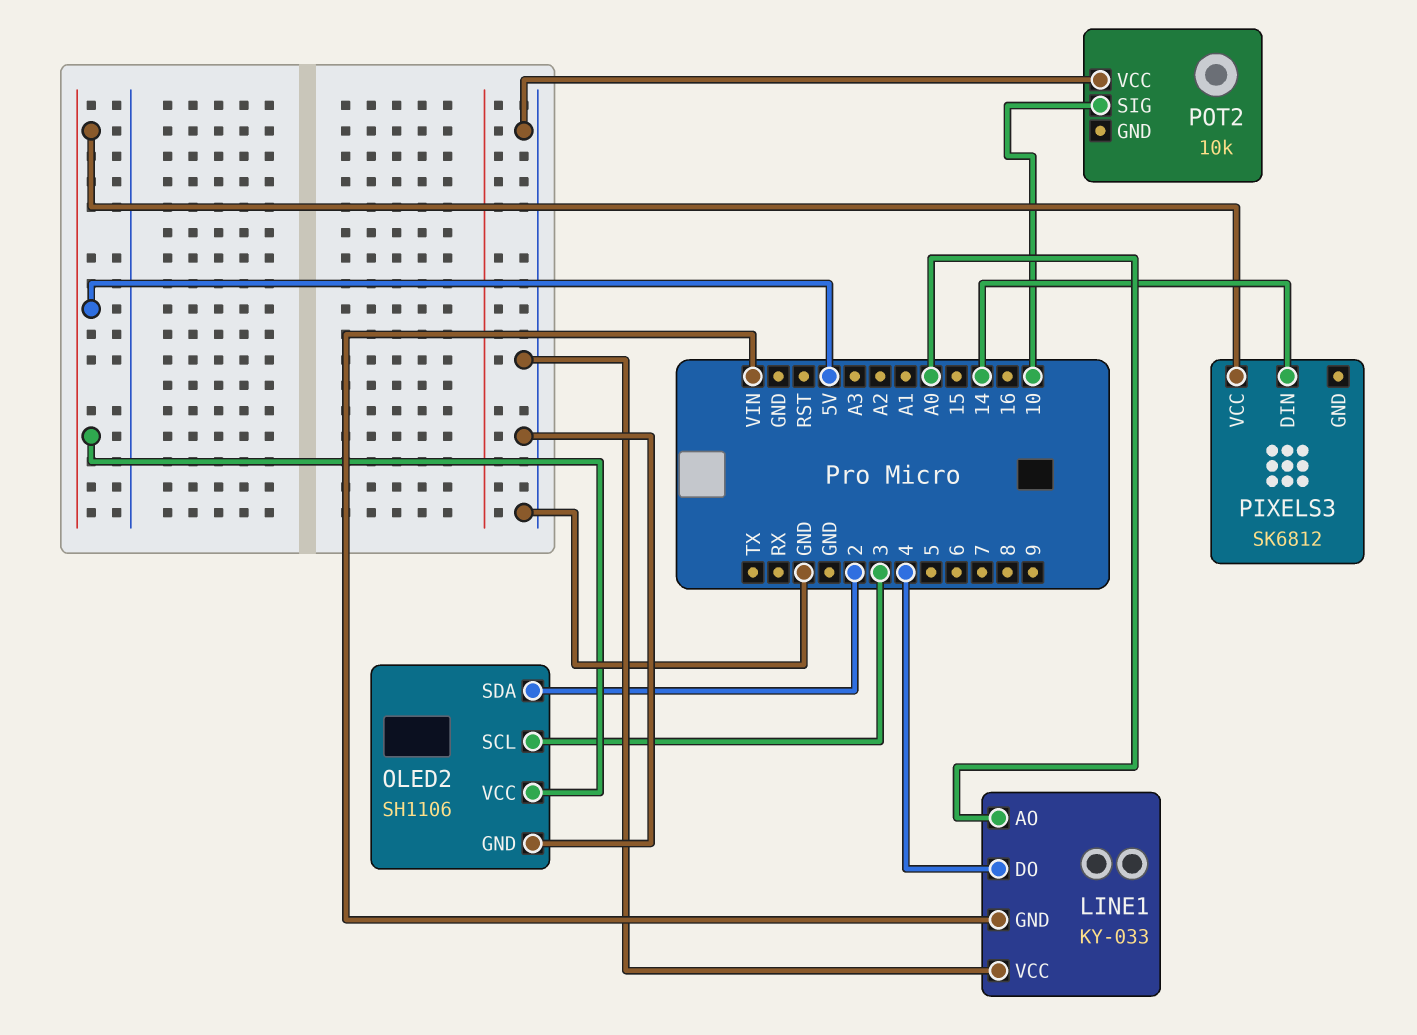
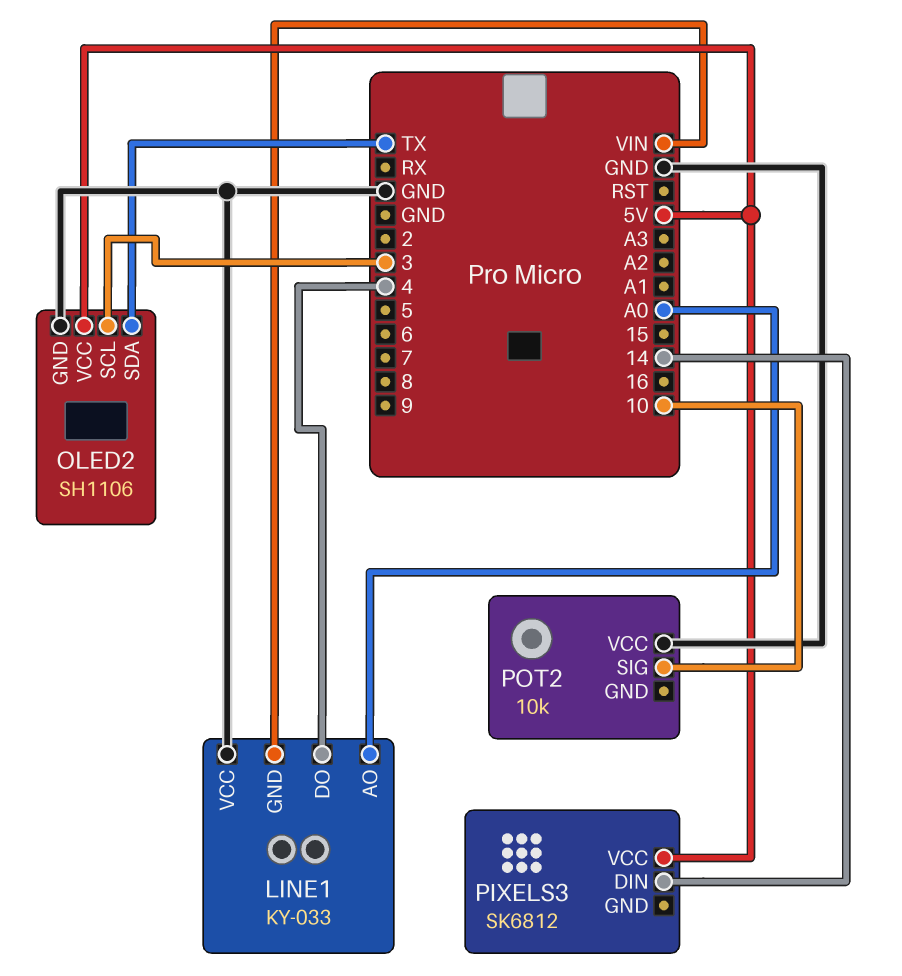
OLED2 pin SDA: 2 -> TX

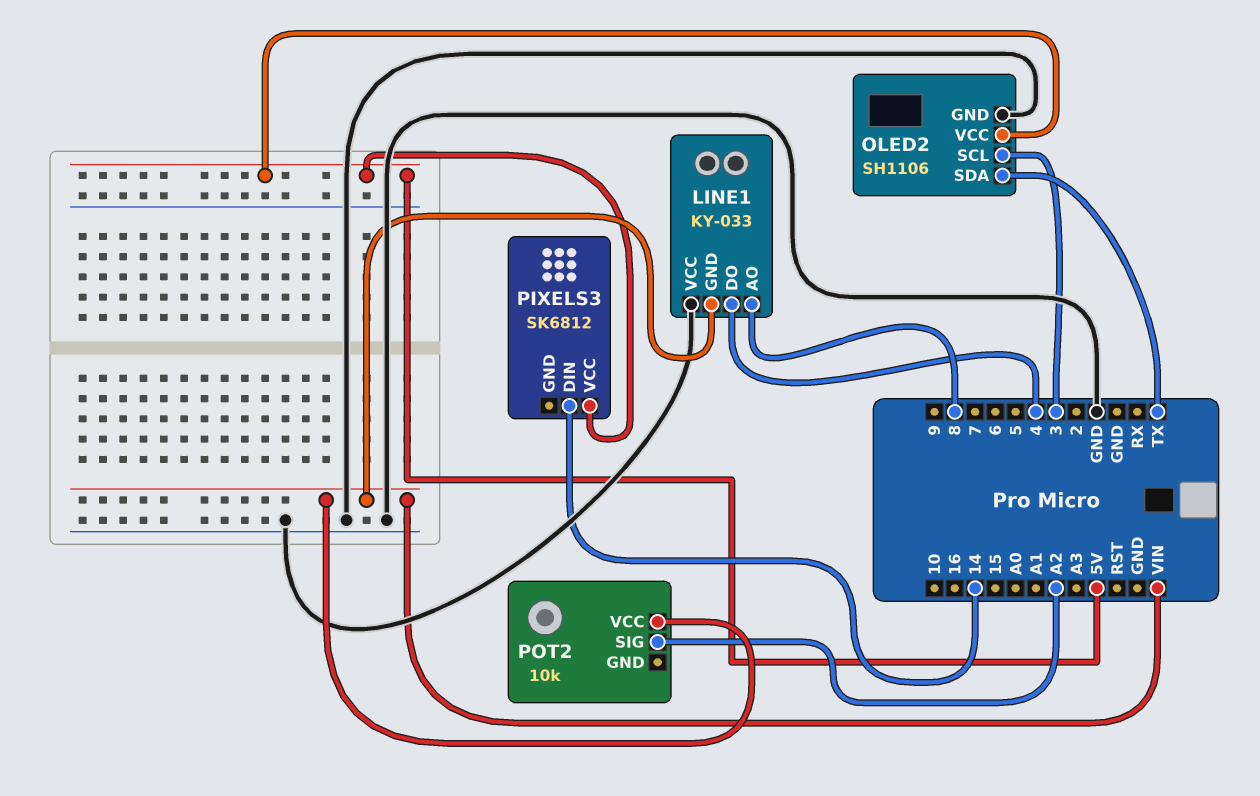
LINE1 pin AO: A0 -> 8
POT2 pin SIG: 10 -> A2
POT2 pin VCC: GND -> VIN

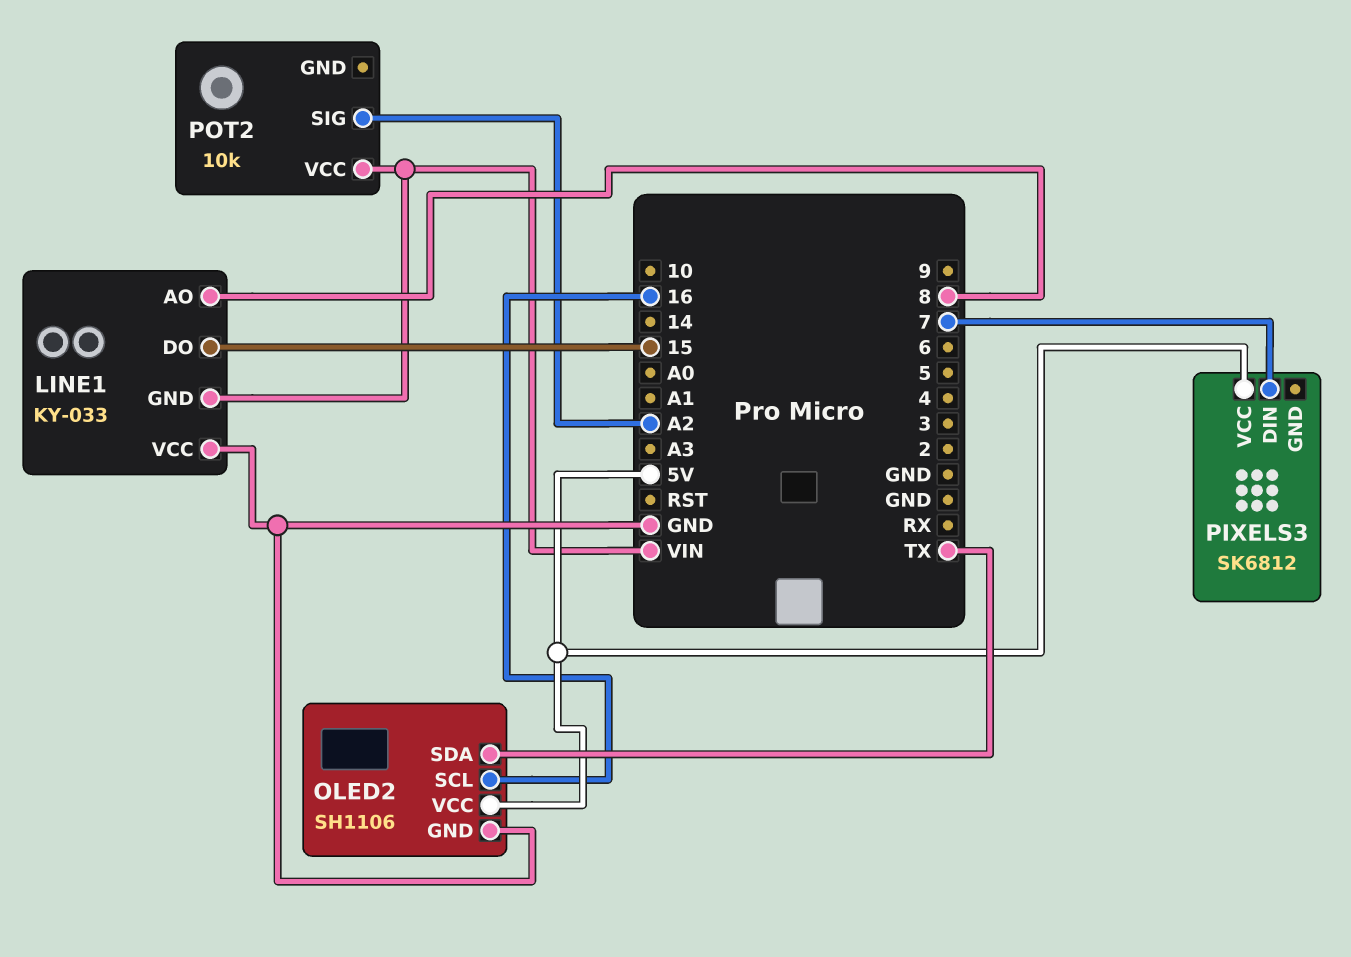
LINE1 pin DO: 4 -> 15
OLED2 pin SCL: 3 -> 16
PIXELS3 pin DIN: 14 -> 7

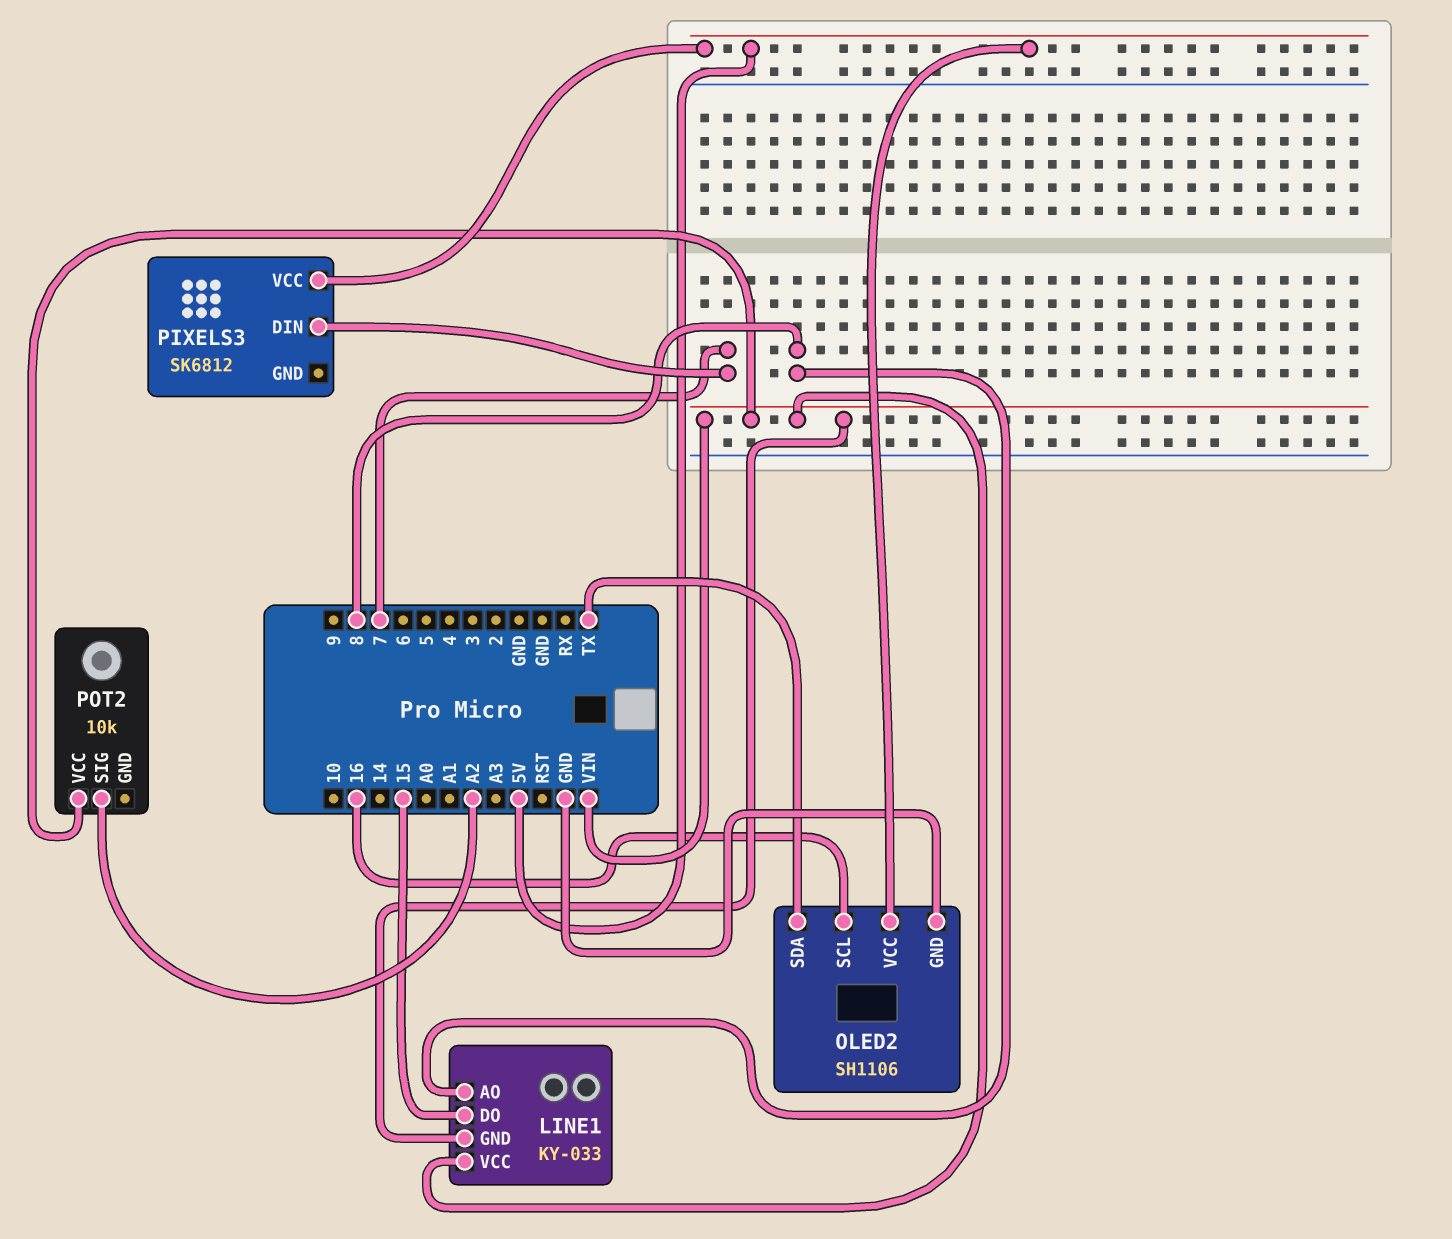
LINE1 pin VCC: GND -> VIN

